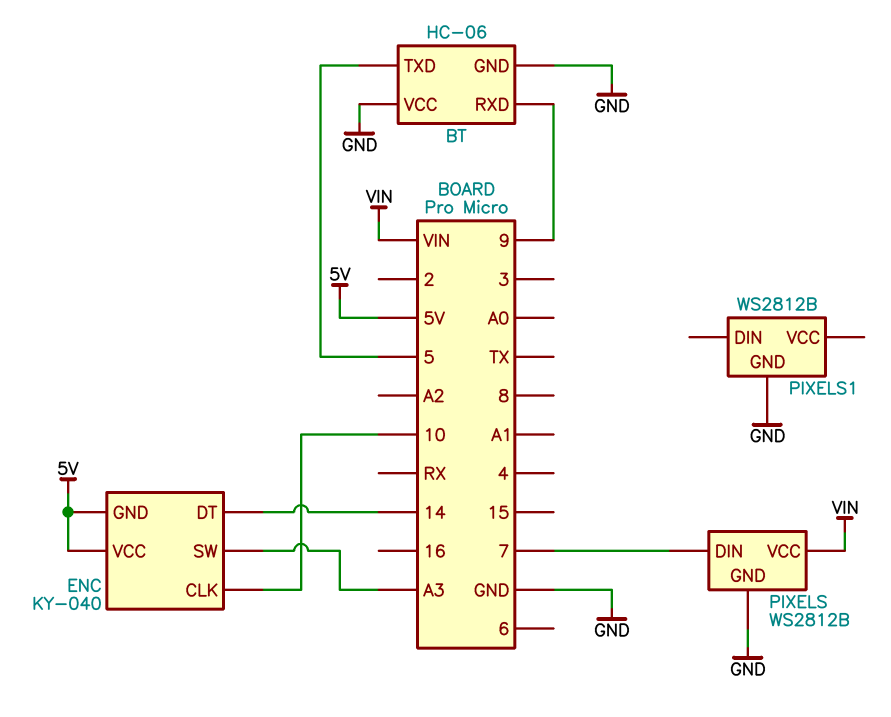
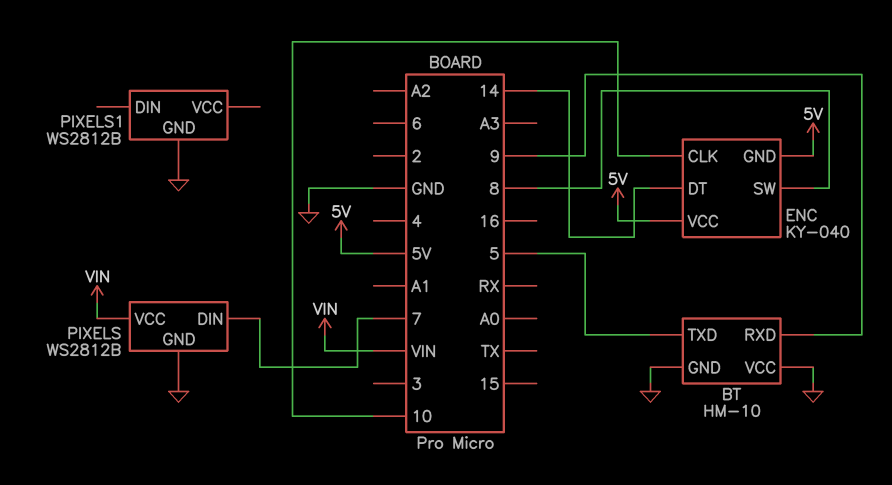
BT: HC-06 -> HM-10
ENC pin SW: A3 -> 8

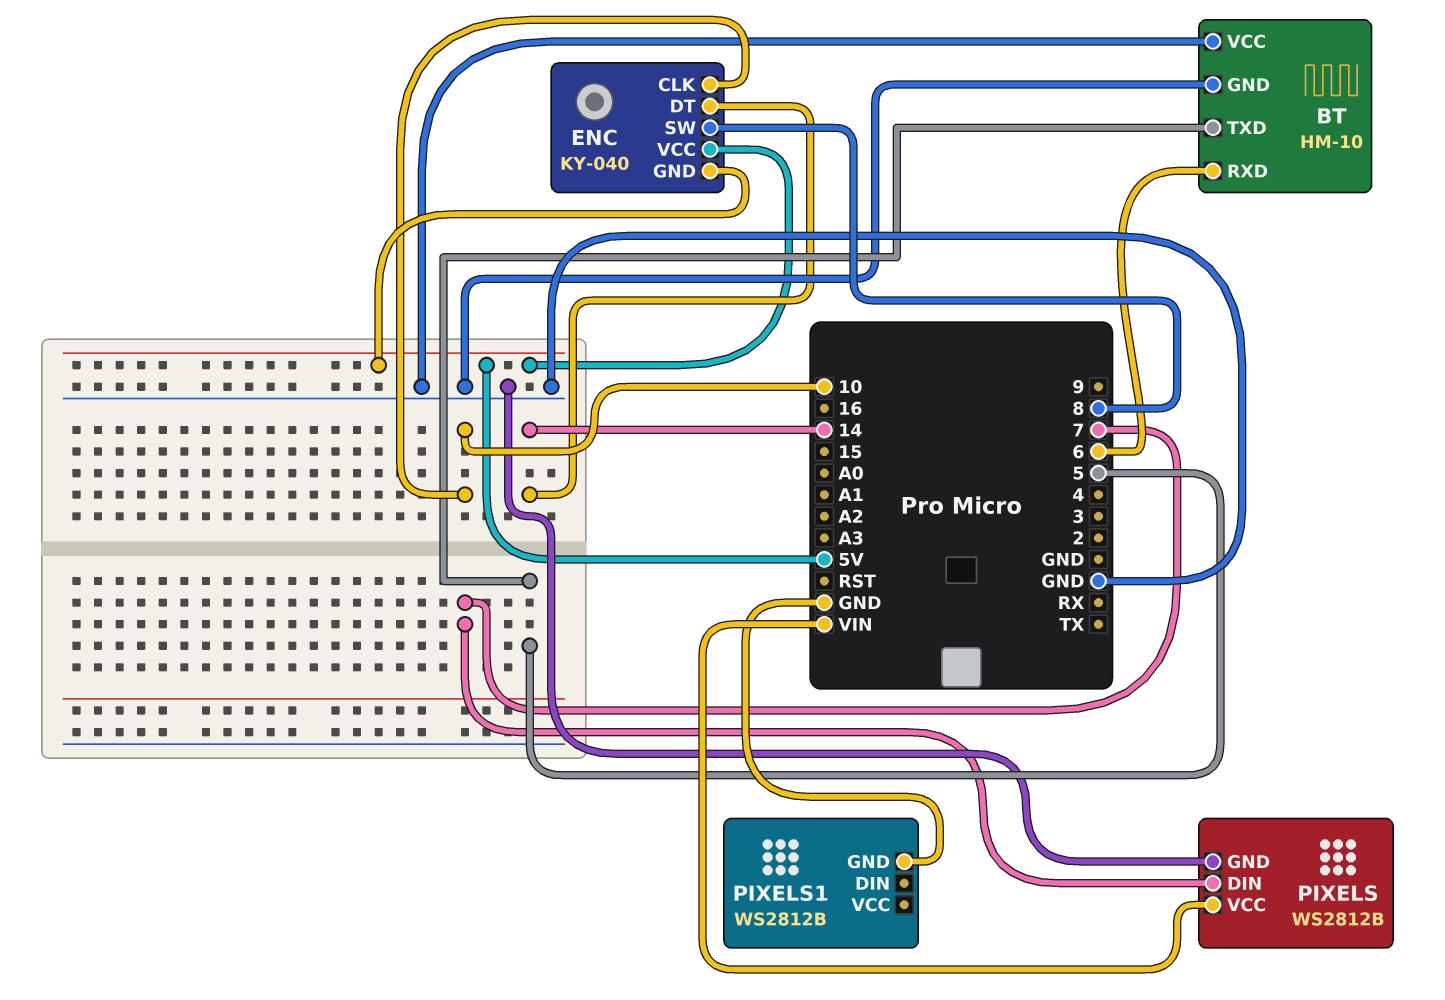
BT pin RXD: 9 -> 6

